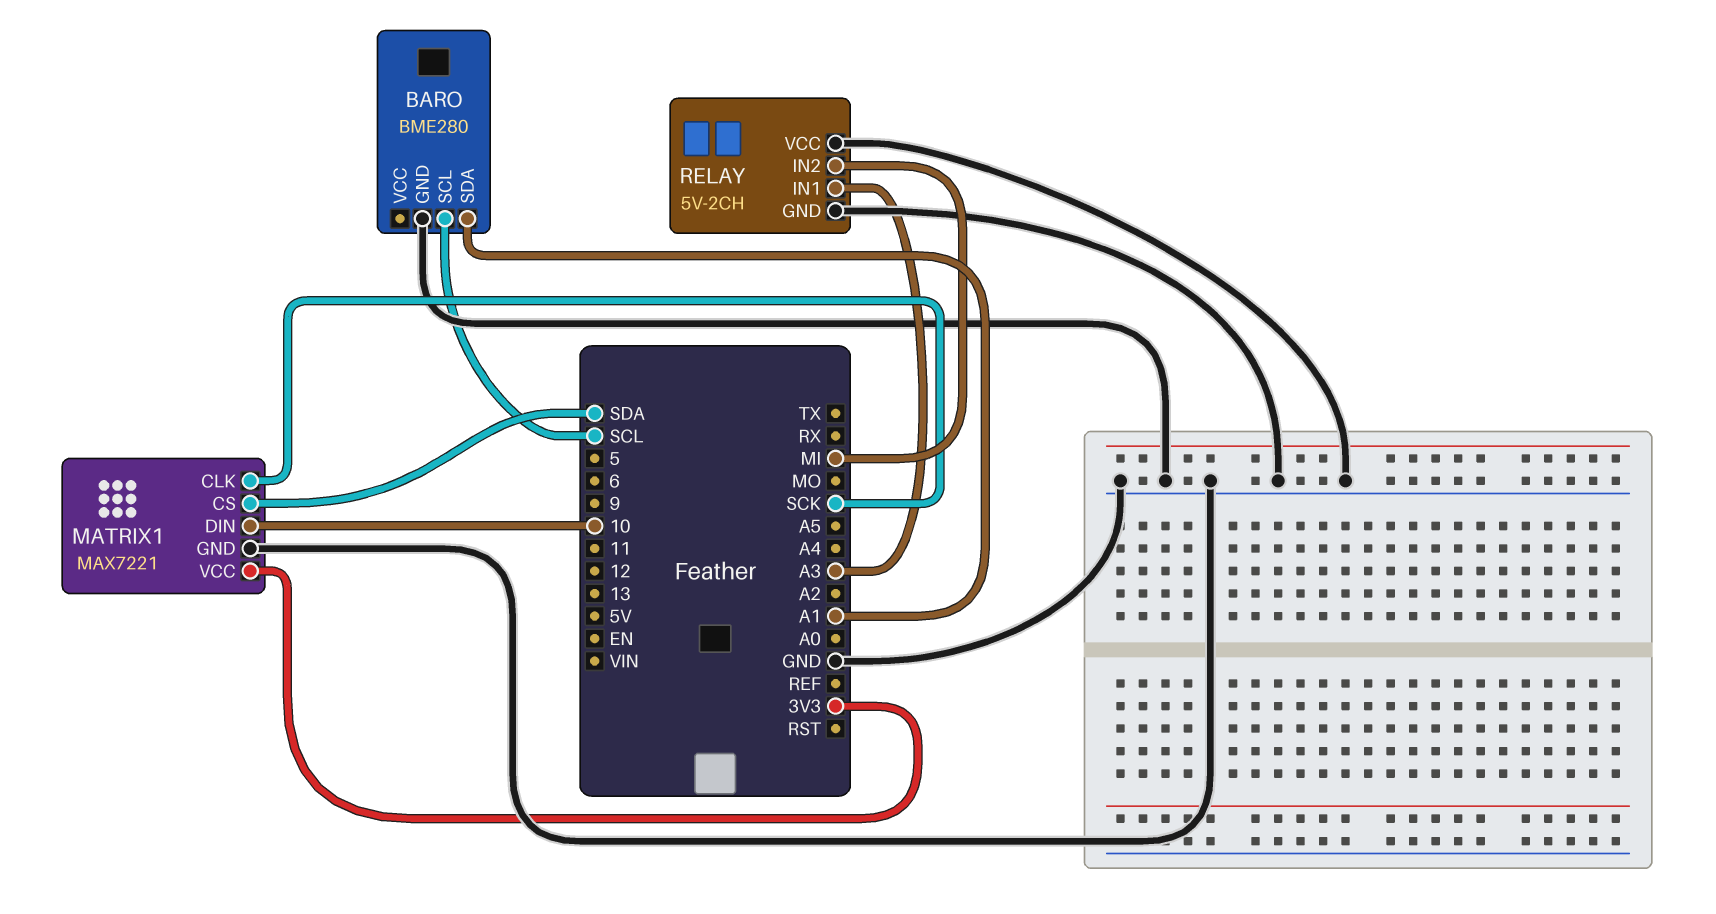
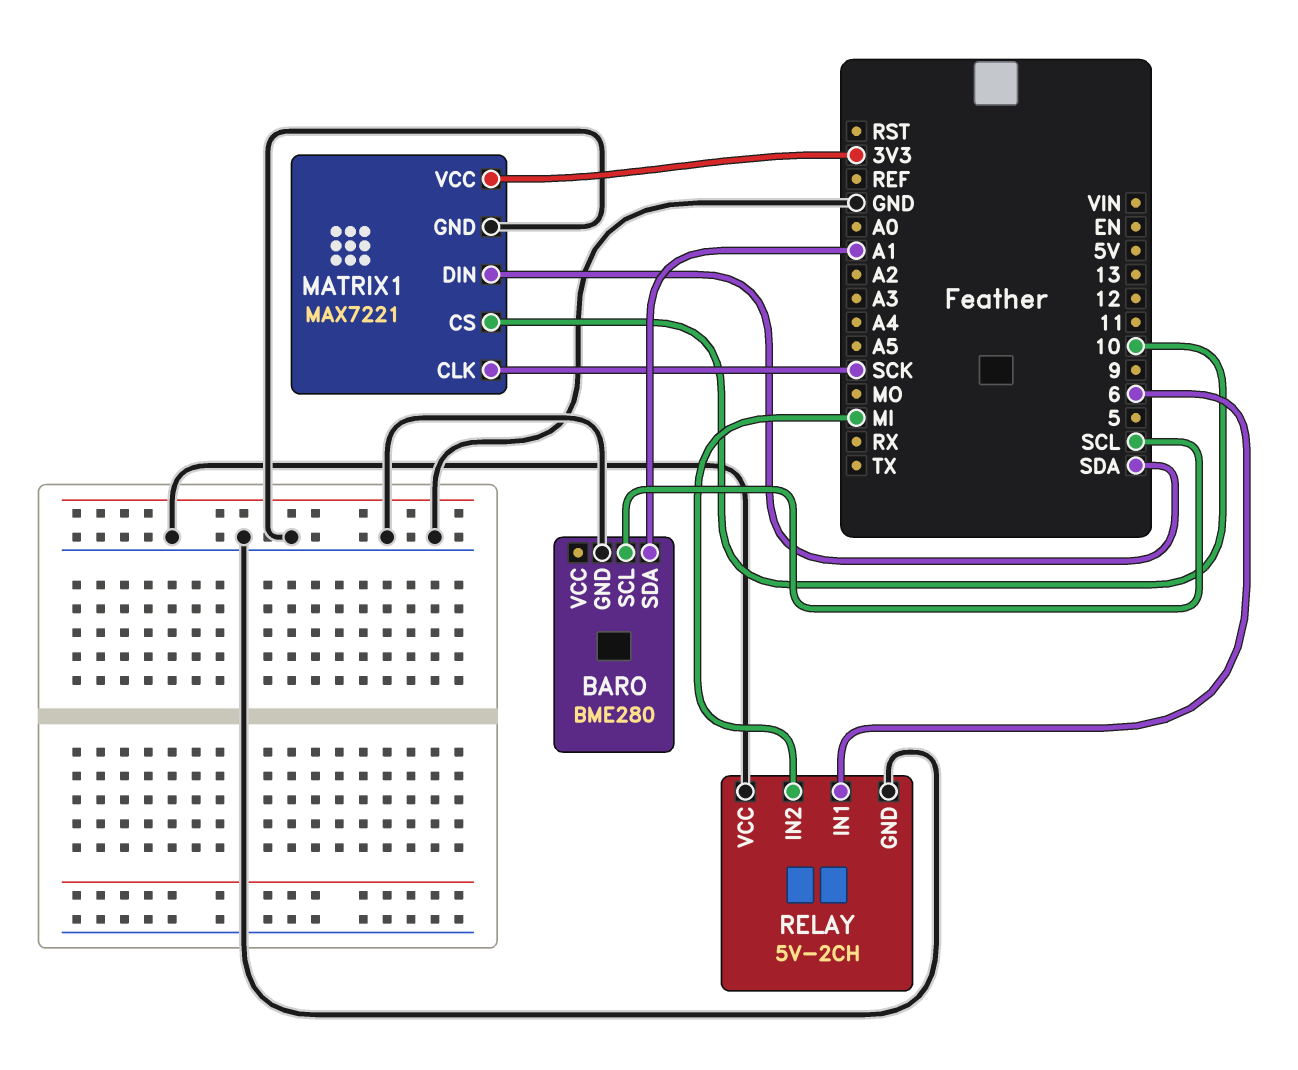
MATRIX1 pin CS: SDA -> 10
MATRIX1 pin DIN: 10 -> SDA
RELAY pin IN1: A3 -> 6

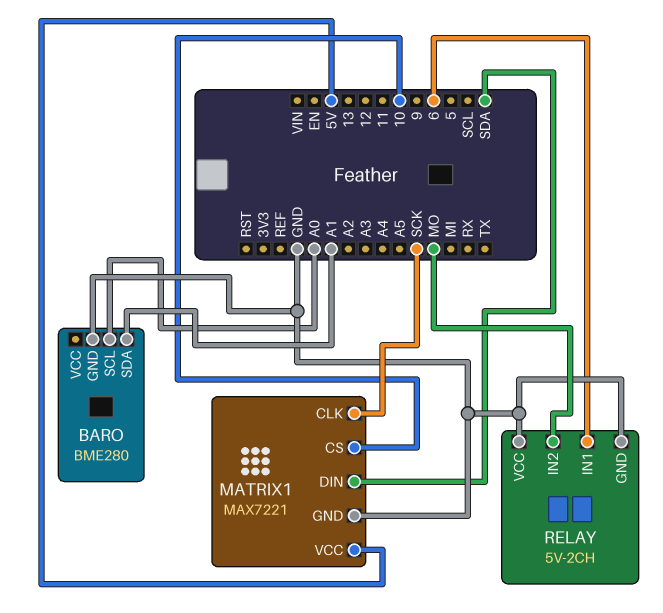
BARO pin SCL: SCL -> A0
MATRIX1 pin VCC: 3V3 -> 5V
RELAY pin IN2: MI -> MO

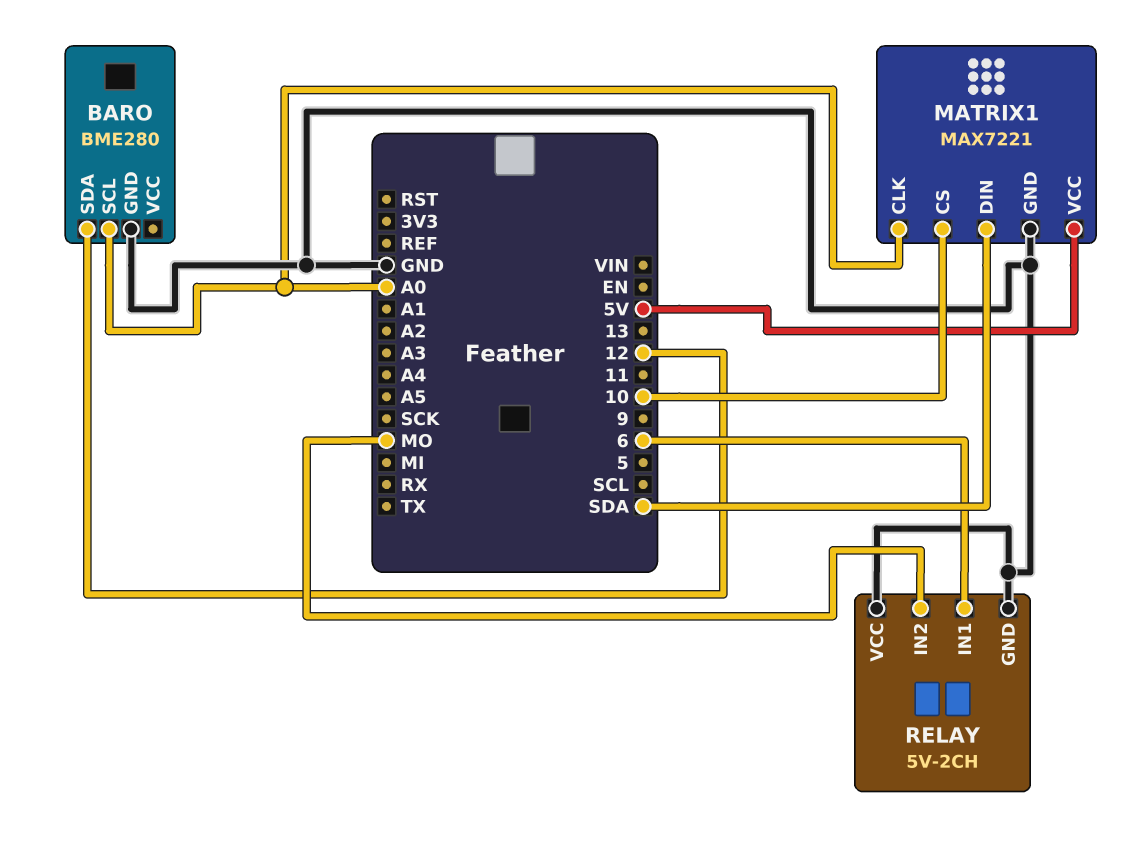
BARO pin SDA: A1 -> 12
MATRIX1 pin CLK: SCK -> A0

